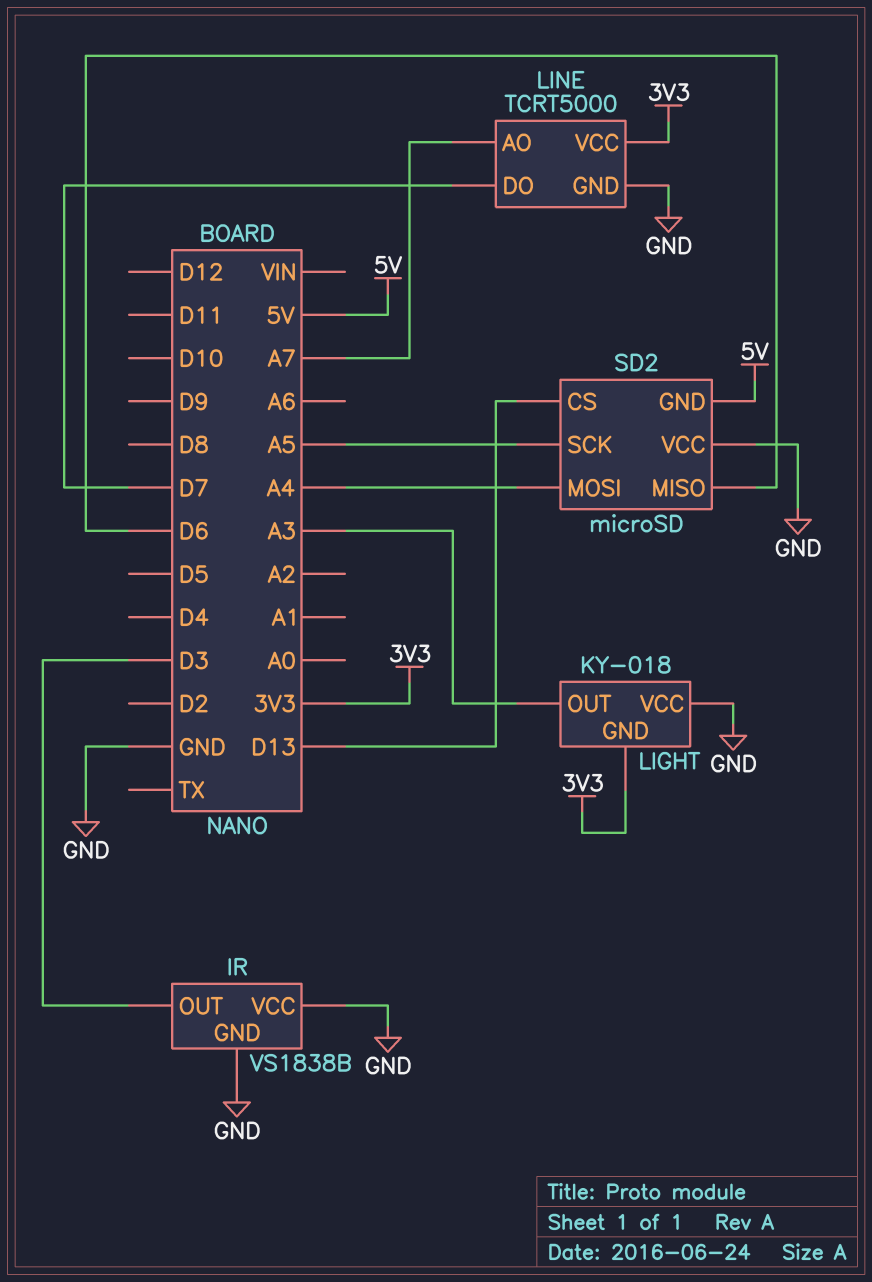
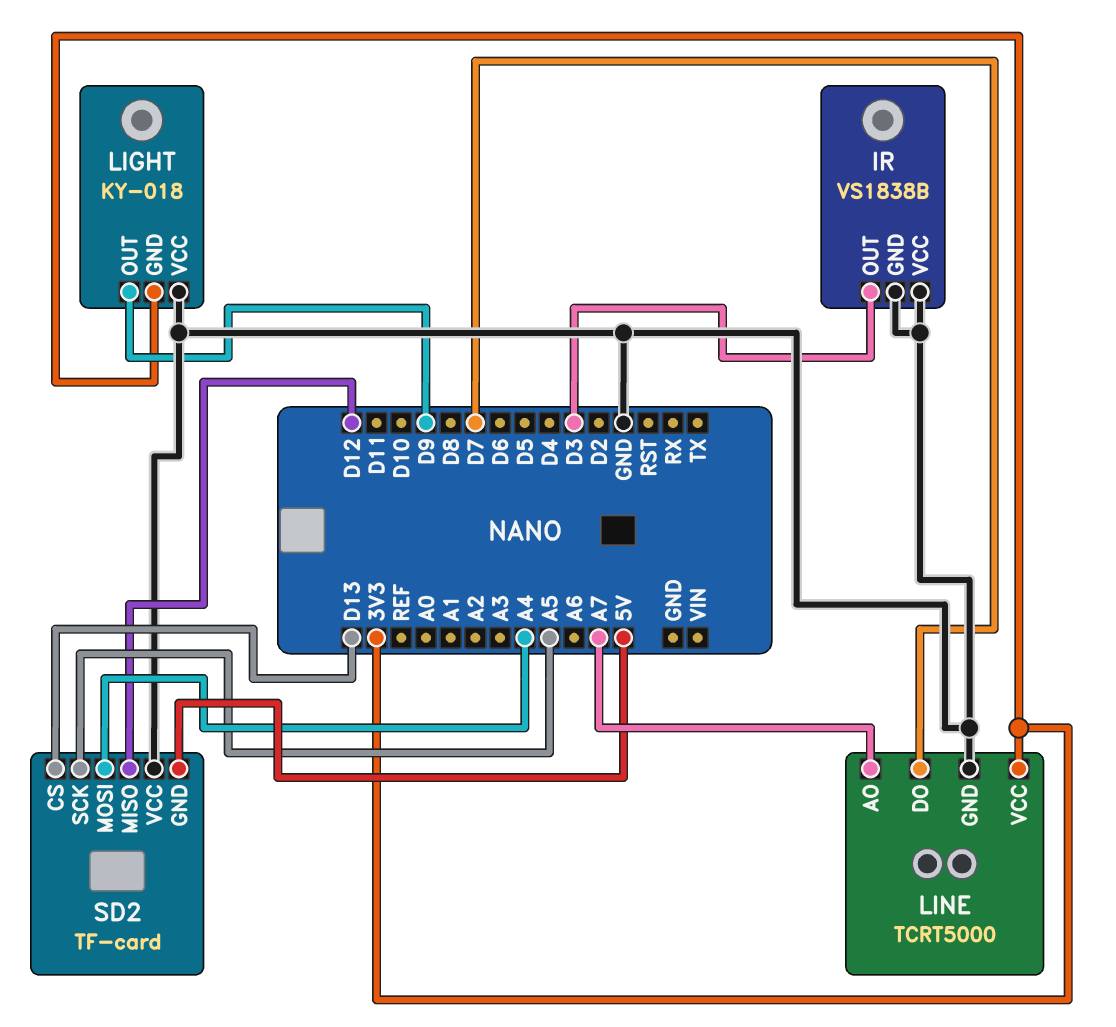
LIGHT pin OUT: A3 -> D9
SD2: microSD -> TF-card
SD2 pin MISO: D6 -> D12

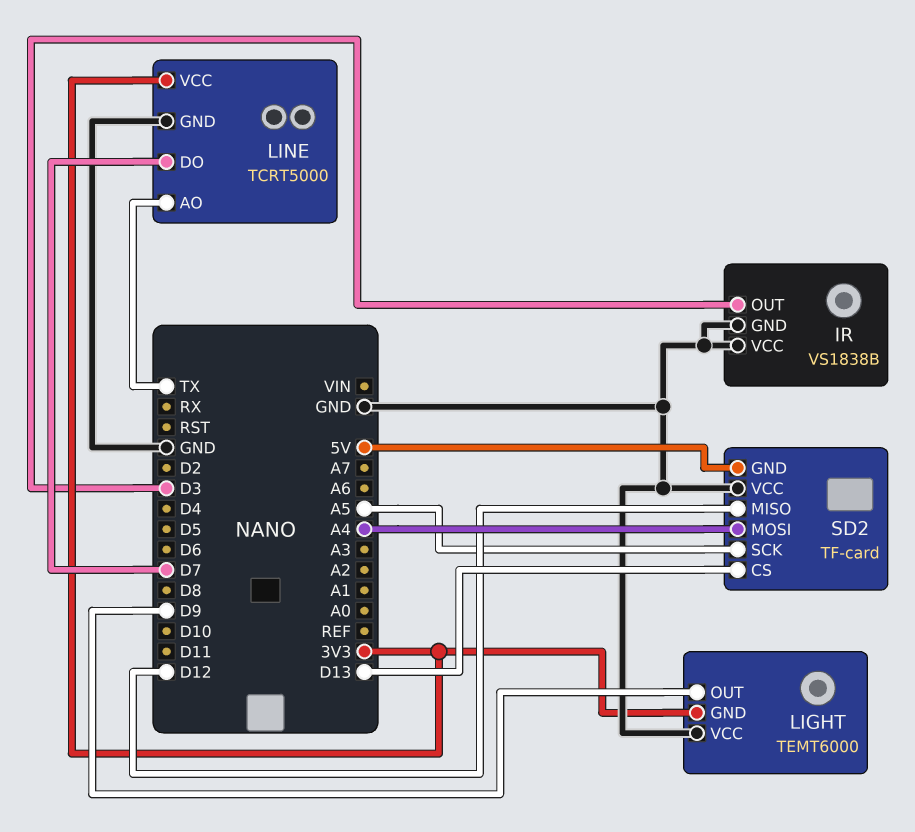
LIGHT: KY-018 -> TEMT6000
LINE pin AO: A7 -> TX

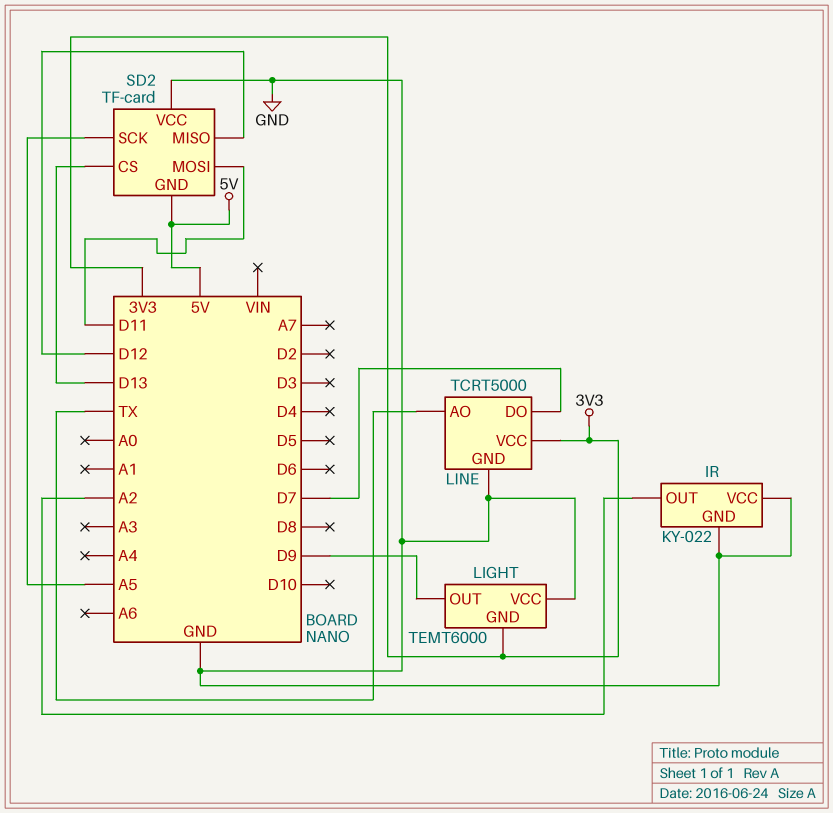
IR: VS1838B -> KY-022
IR pin OUT: D3 -> A2
SD2 pin MOSI: A4 -> D11

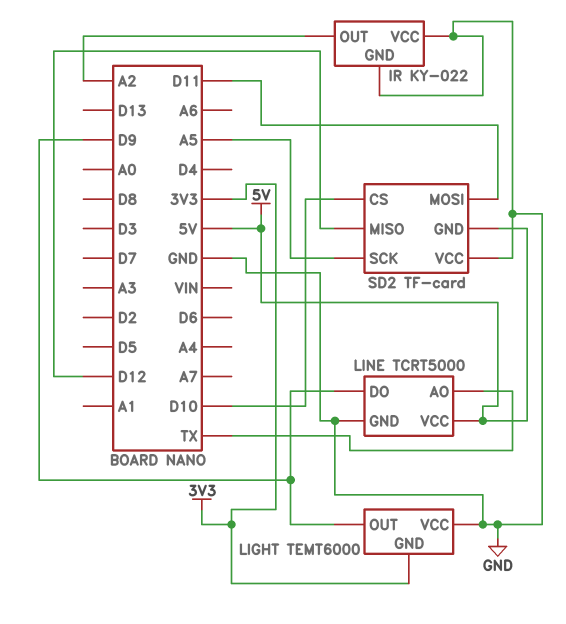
LINE pin DO: D7 -> D9
LINE pin VCC: 3V3 -> 5V
SD2 pin CS: D13 -> D10

